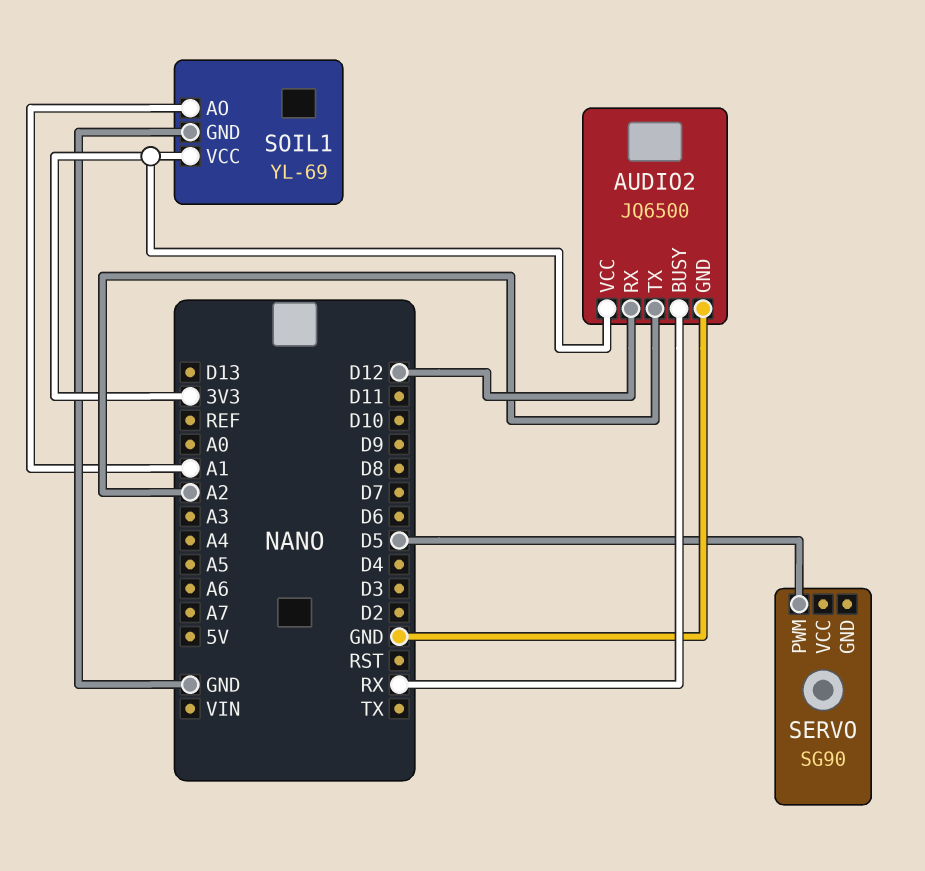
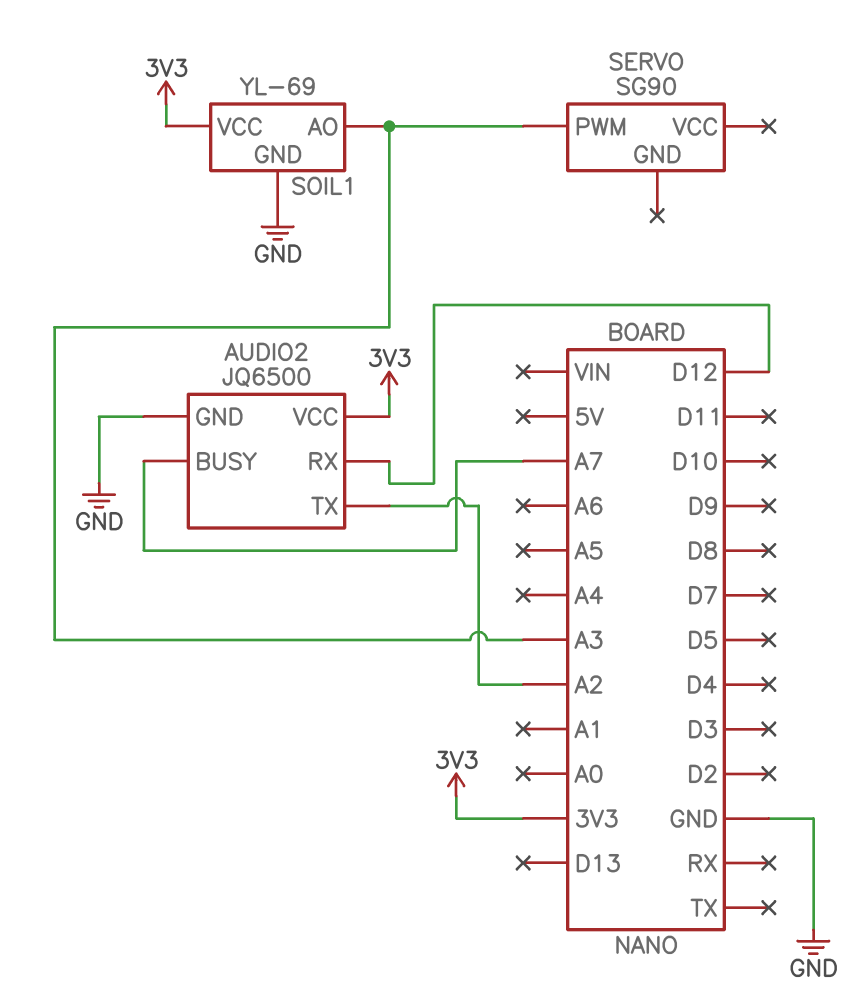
AUDIO2 pin BUSY: RX -> A7
SERVO pin PWM: D5 -> A3
SOIL1 pin AO: A1 -> A3

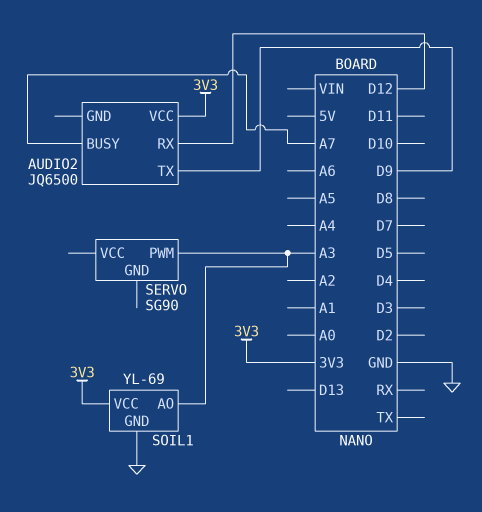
AUDIO2 pin GND: GND -> none
AUDIO2 pin TX: A2 -> D9

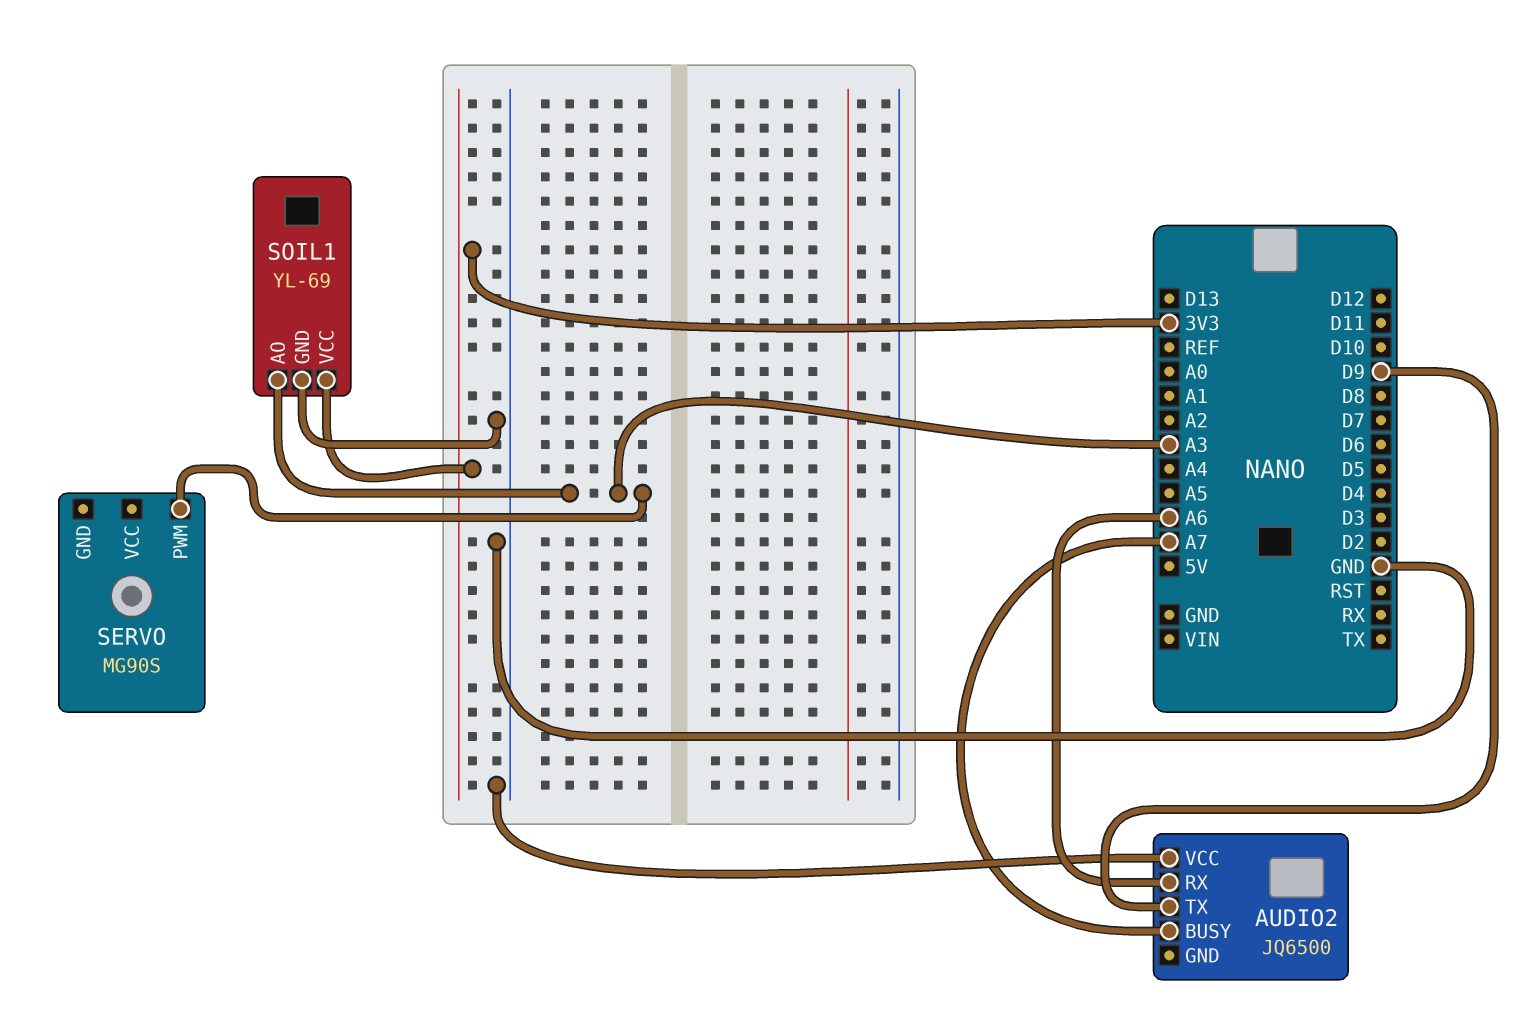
AUDIO2 pin RX: D12 -> A6
AUDIO2 pin VCC: 3V3 -> GND
SERVO: SG90 -> MG90S

